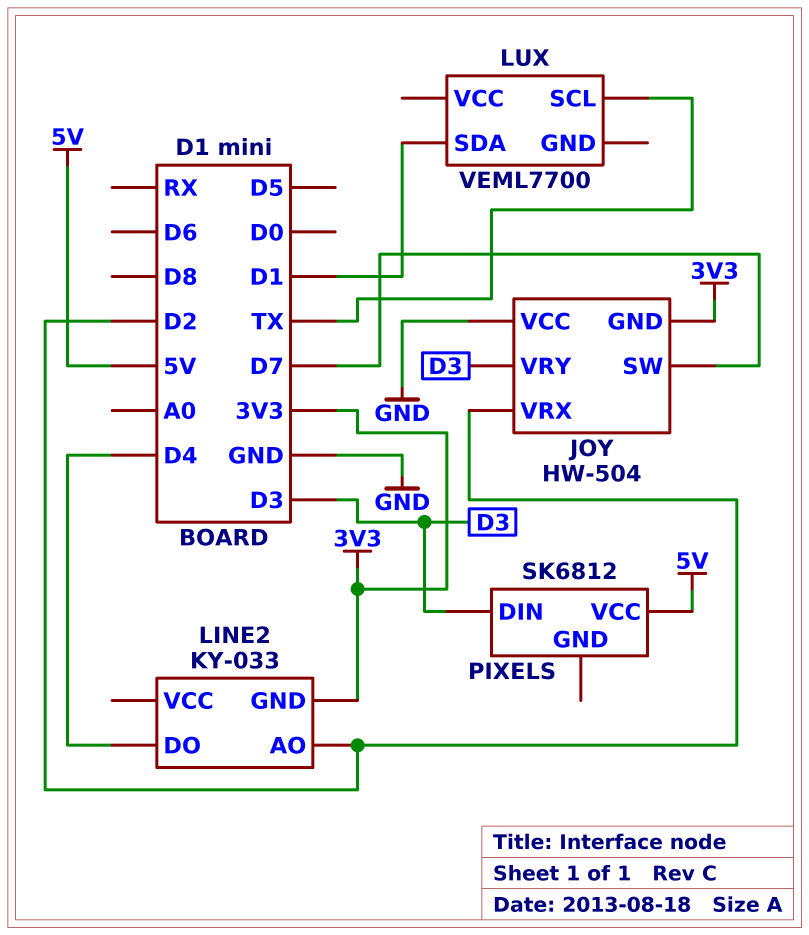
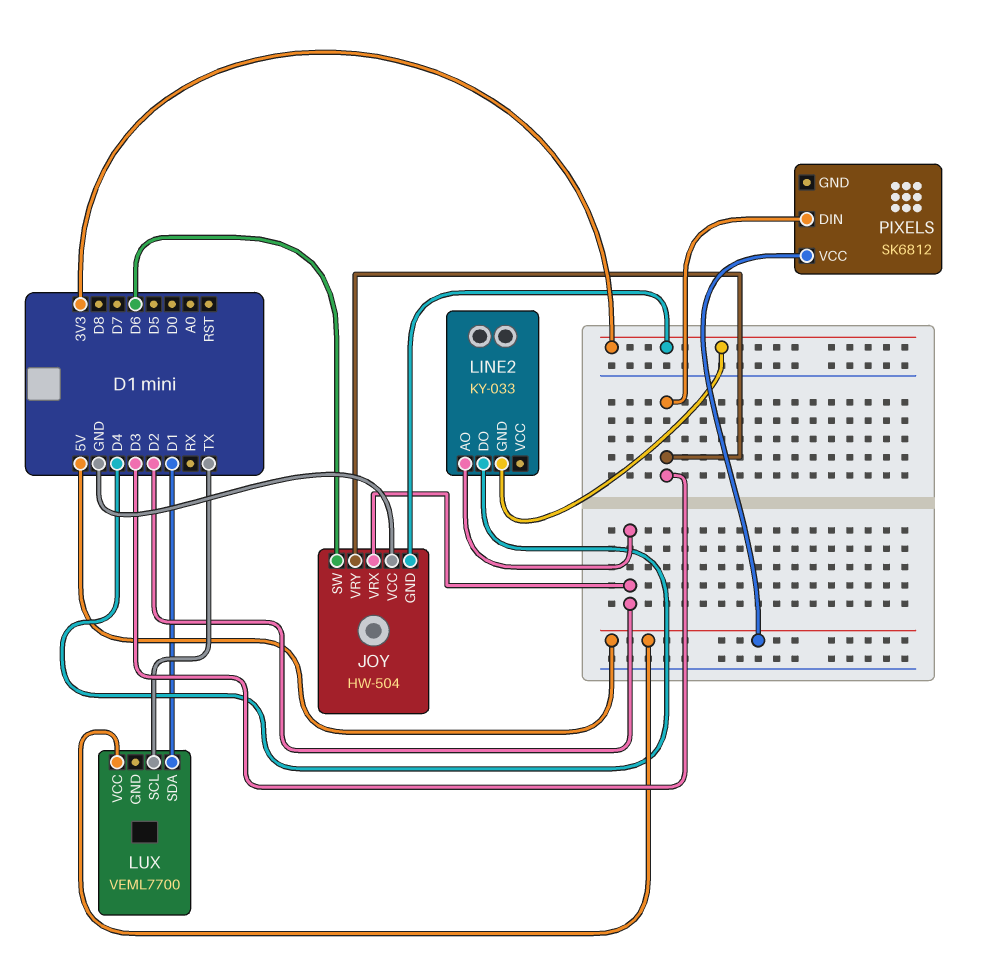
JOY pin SW: D7 -> D6
LUX pin VCC: none -> 5V

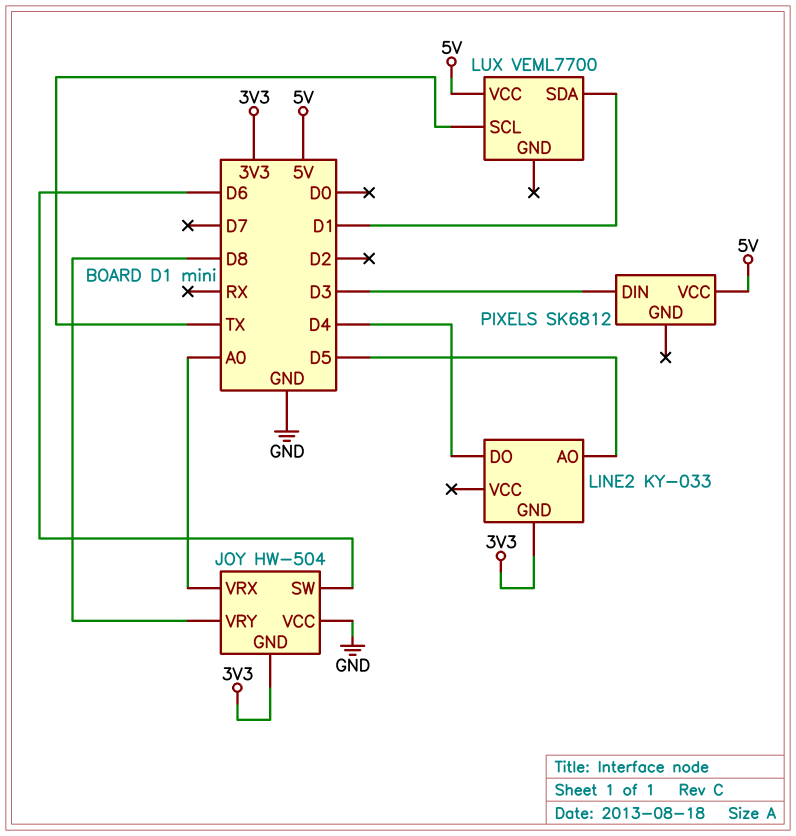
JOY pin VRX: D2 -> A0
JOY pin VRY: D3 -> D8
LINE2 pin AO: D2 -> D5

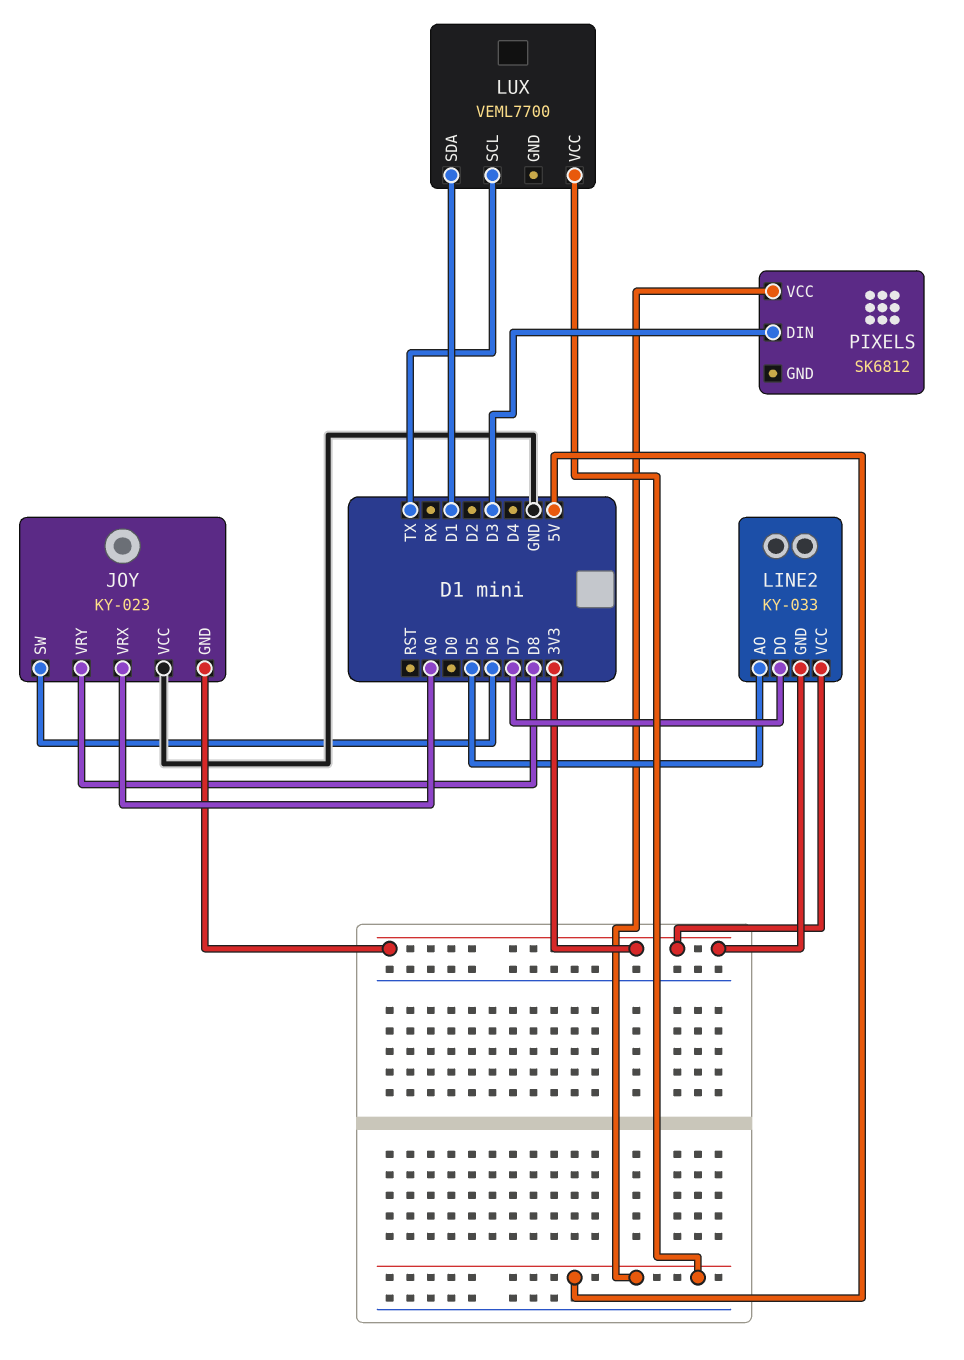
JOY: HW-504 -> KY-023
LINE2 pin DO: D4 -> D7
LINE2 pin VCC: none -> 3V3

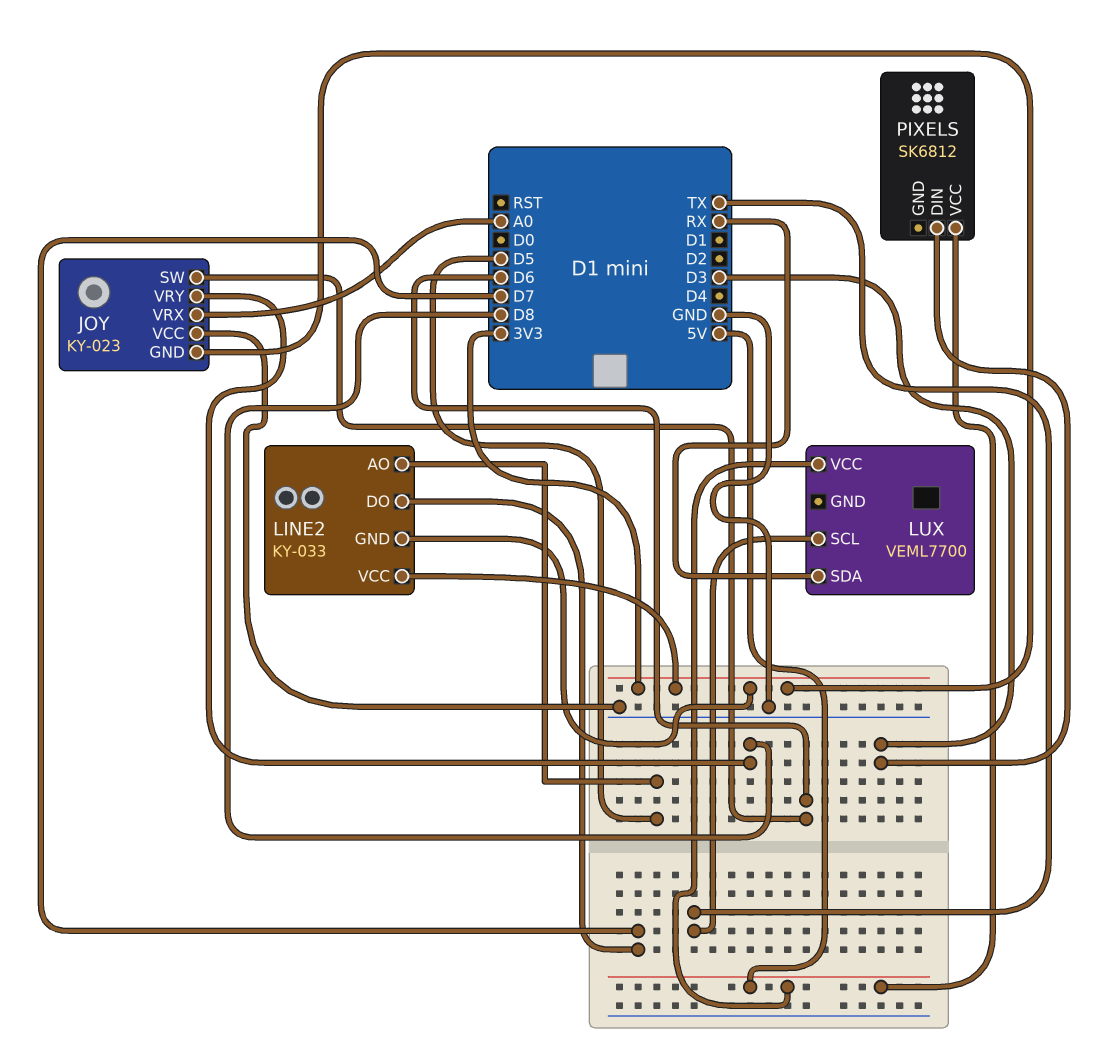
LUX pin SDA: D1 -> RX

